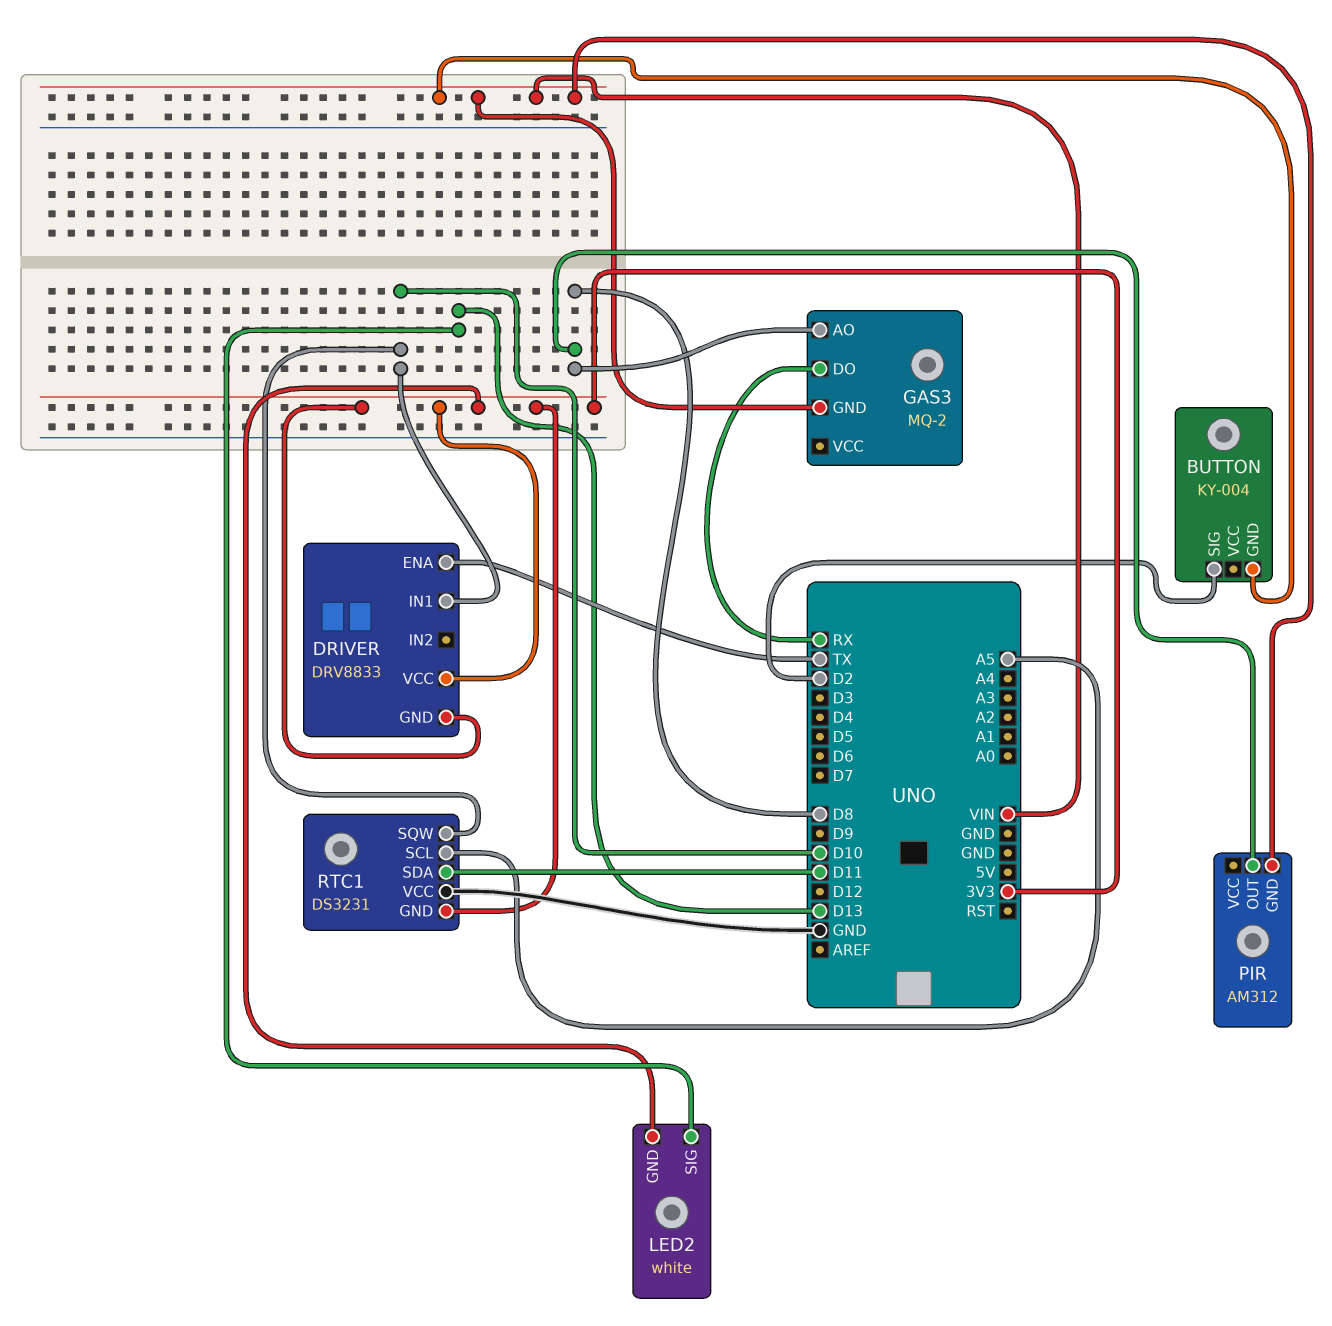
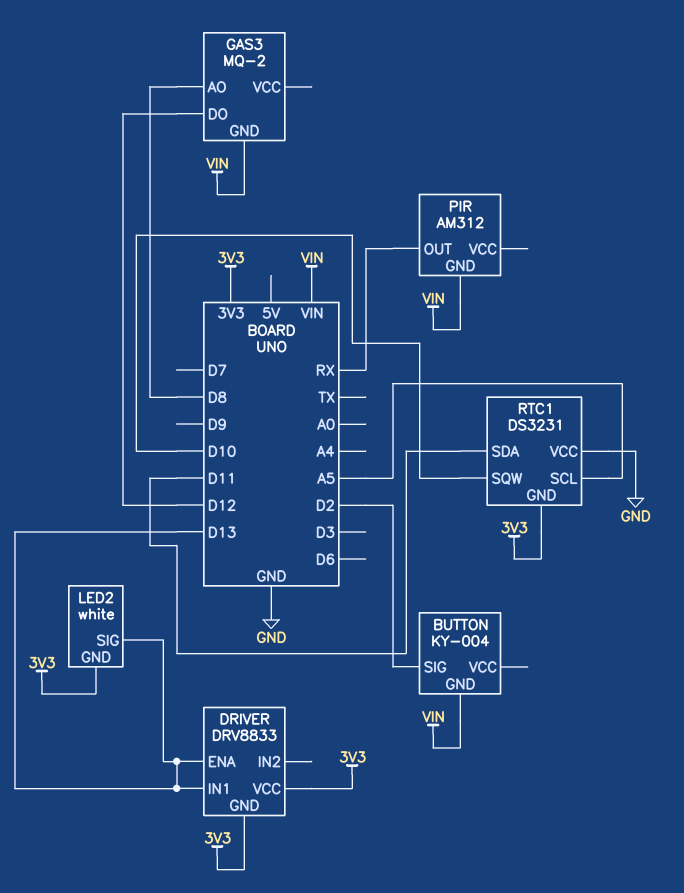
DRIVER pin ENA: TX -> D13
DRIVER pin IN1: D10 -> D13
GAS3 pin DO: RX -> D12
PIR pin OUT: D8 -> RX

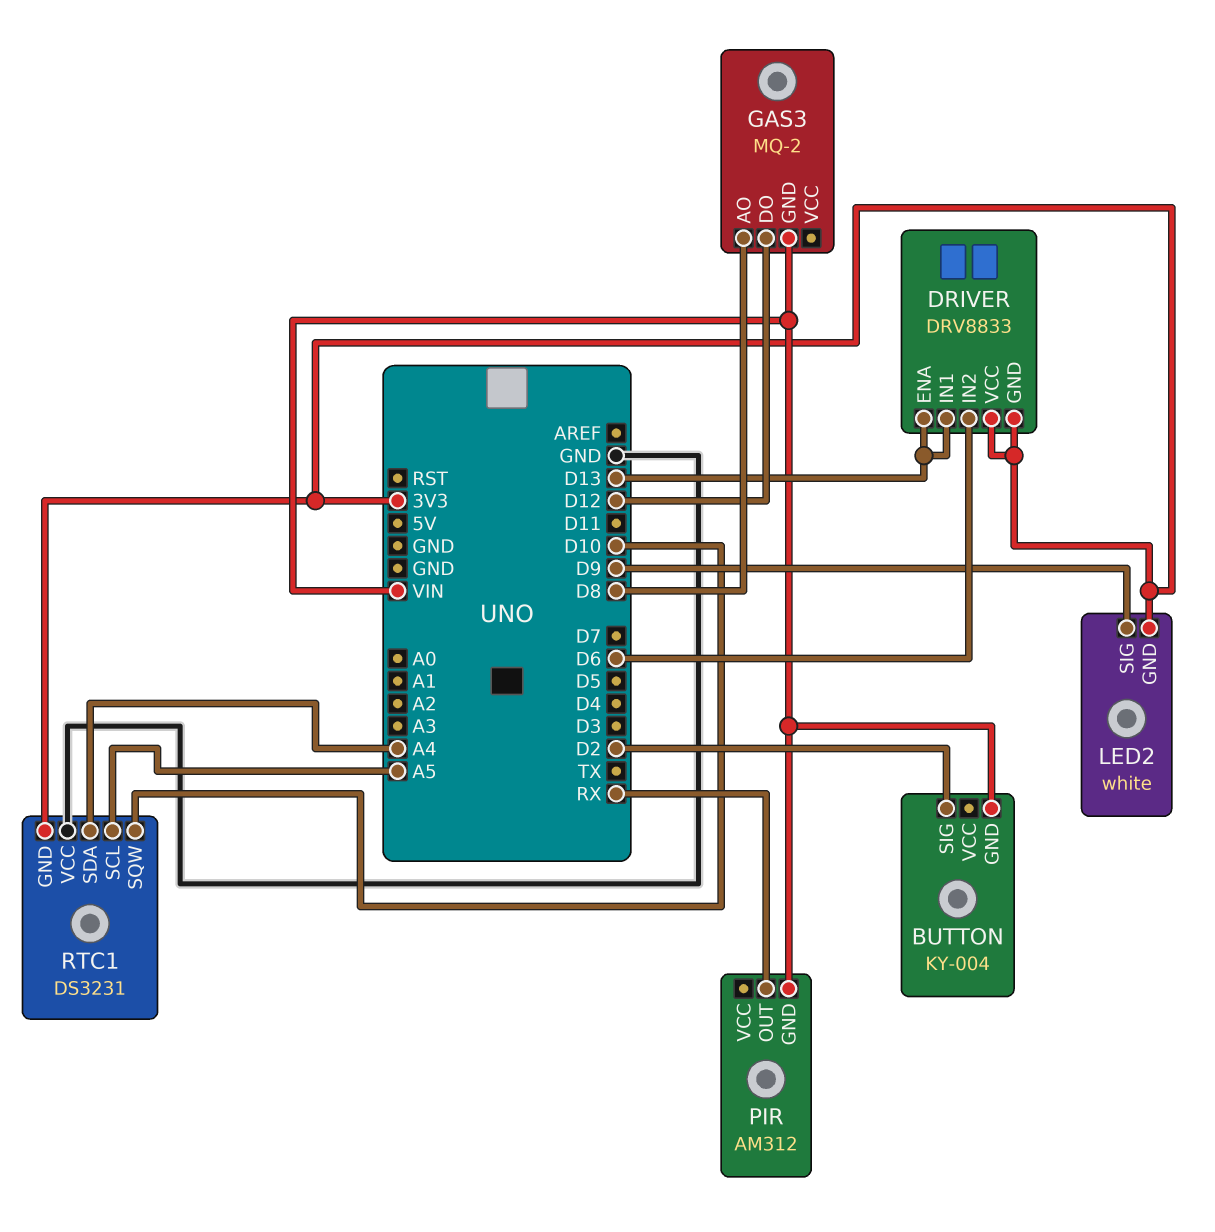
DRIVER pin IN2: none -> D6
LED2 pin SIG: D13 -> D9
RTC1 pin SDA: D11 -> A4

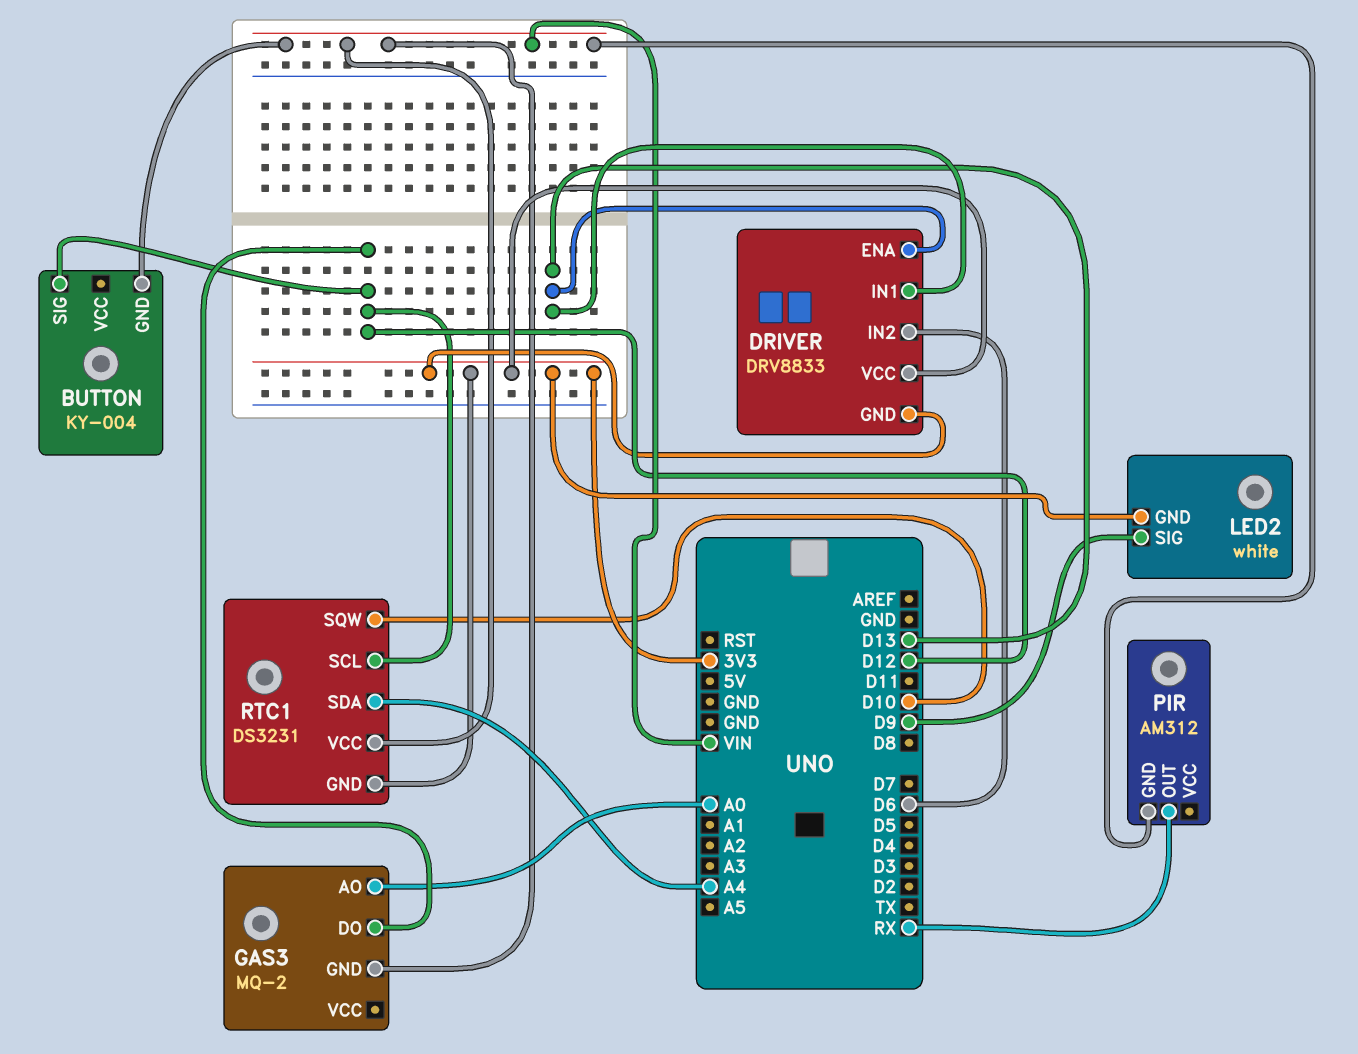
BUTTON pin SIG: D2 -> D12
GAS3 pin AO: D8 -> A0
RTC1 pin SCL: A5 -> D12
RTC1 pin VCC: GND -> VIN

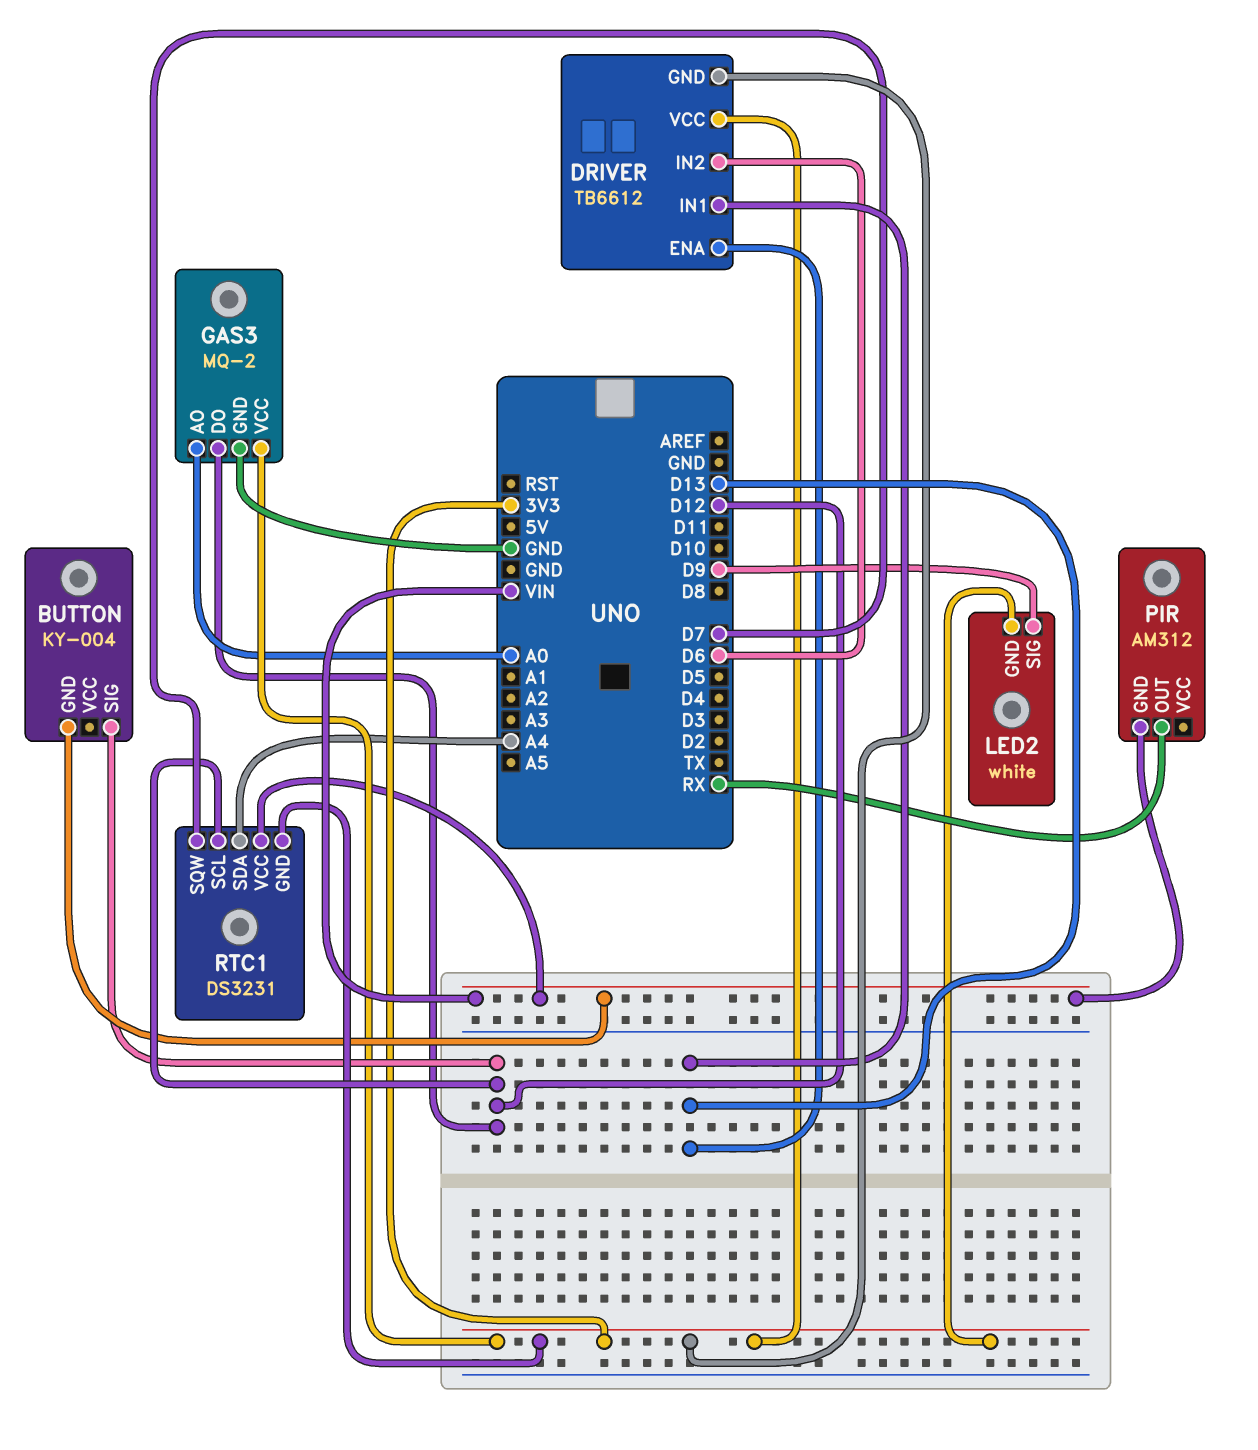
DRIVER: DRV8833 -> TB6612
GAS3 pin GND: VIN -> GND
GAS3 pin VCC: none -> 3V3
RTC1 pin SQW: D10 -> D7

